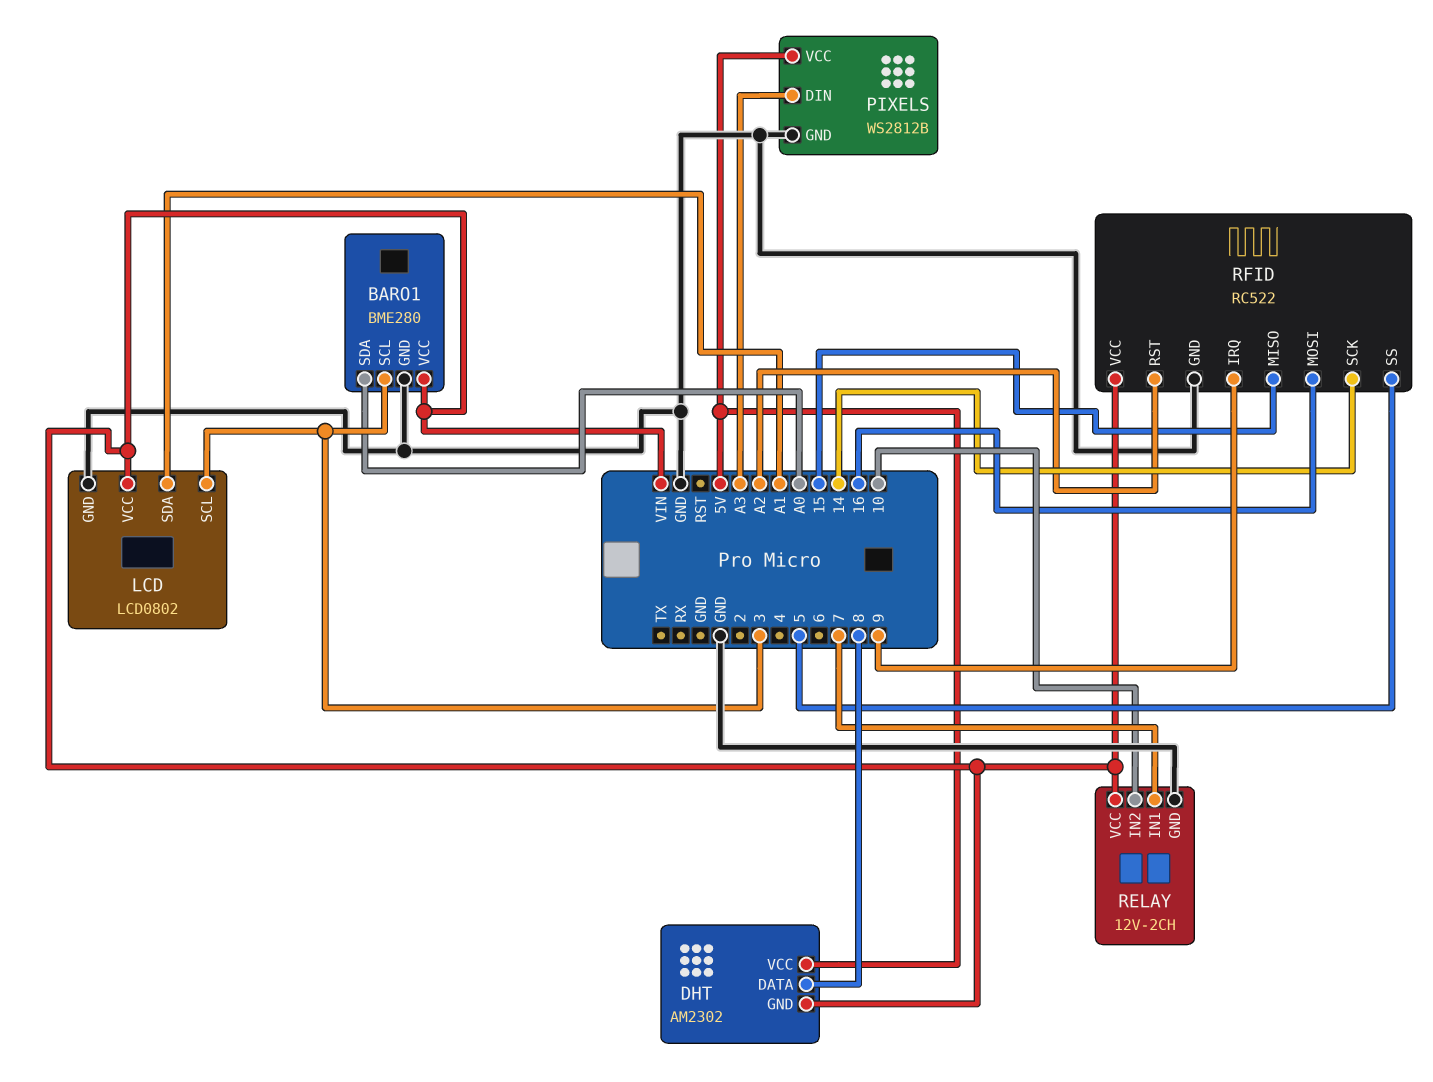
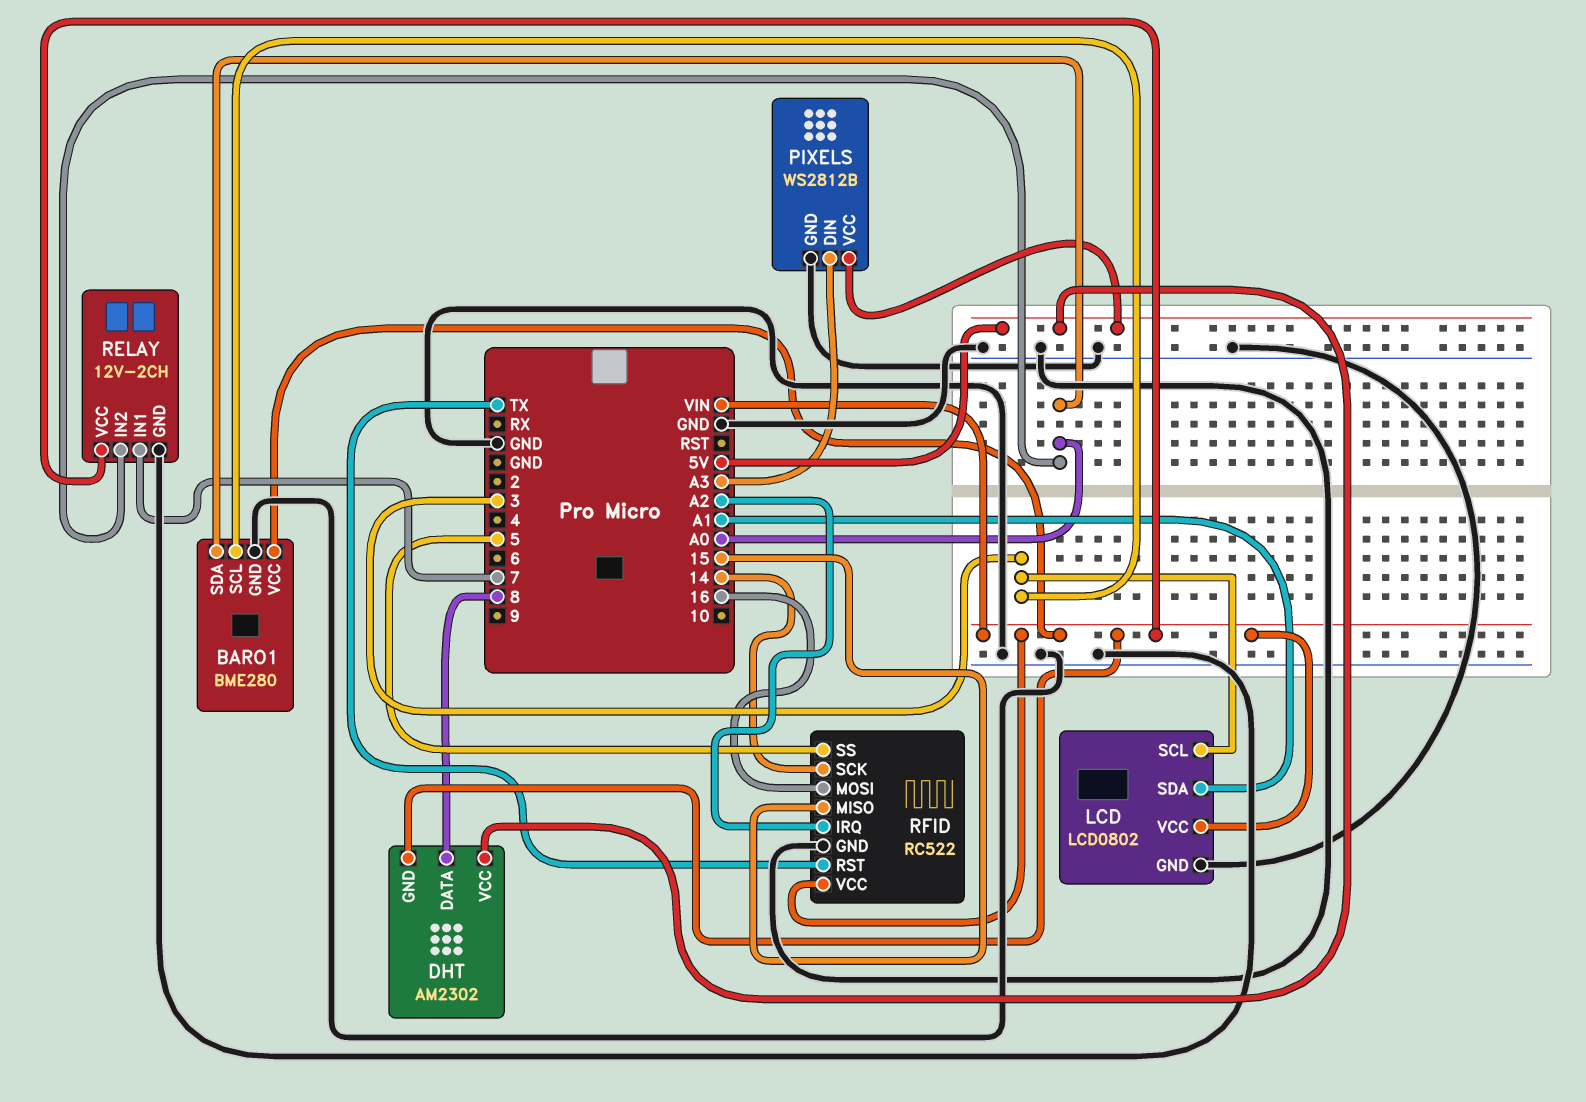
RELAY pin IN2: 10 -> A0
RFID pin IRQ: 9 -> A2
RFID pin RST: A2 -> TX

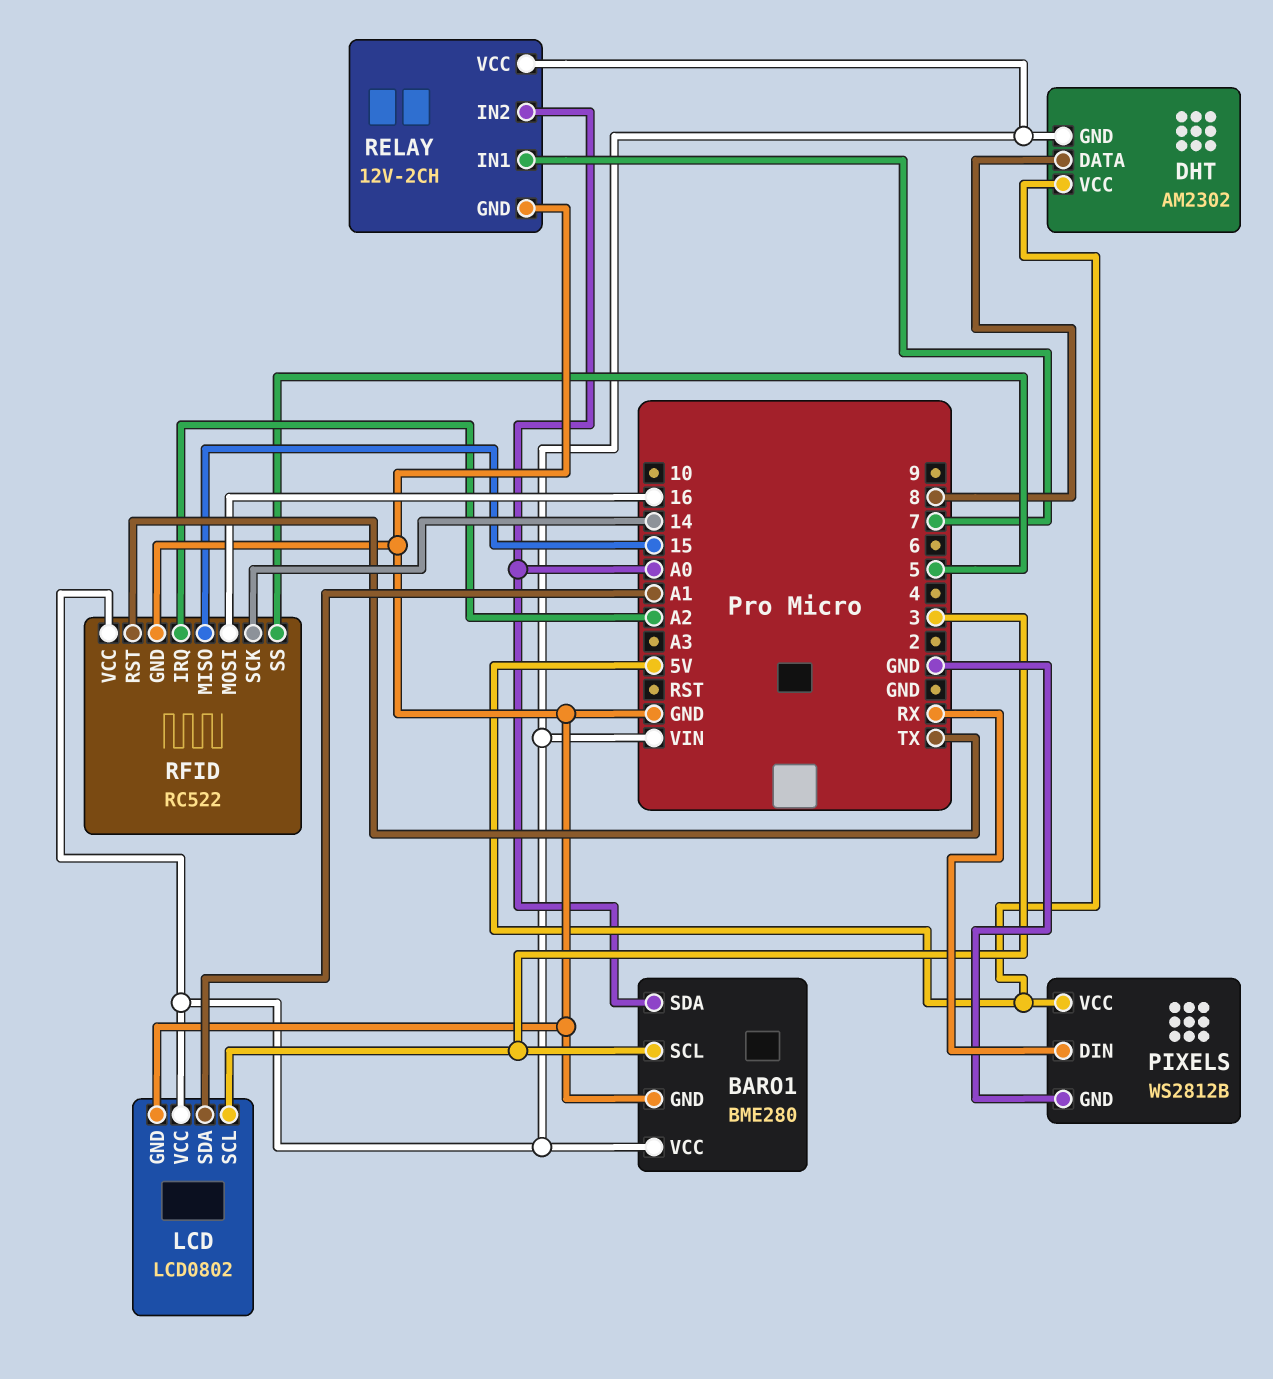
PIXELS pin DIN: A3 -> RX

